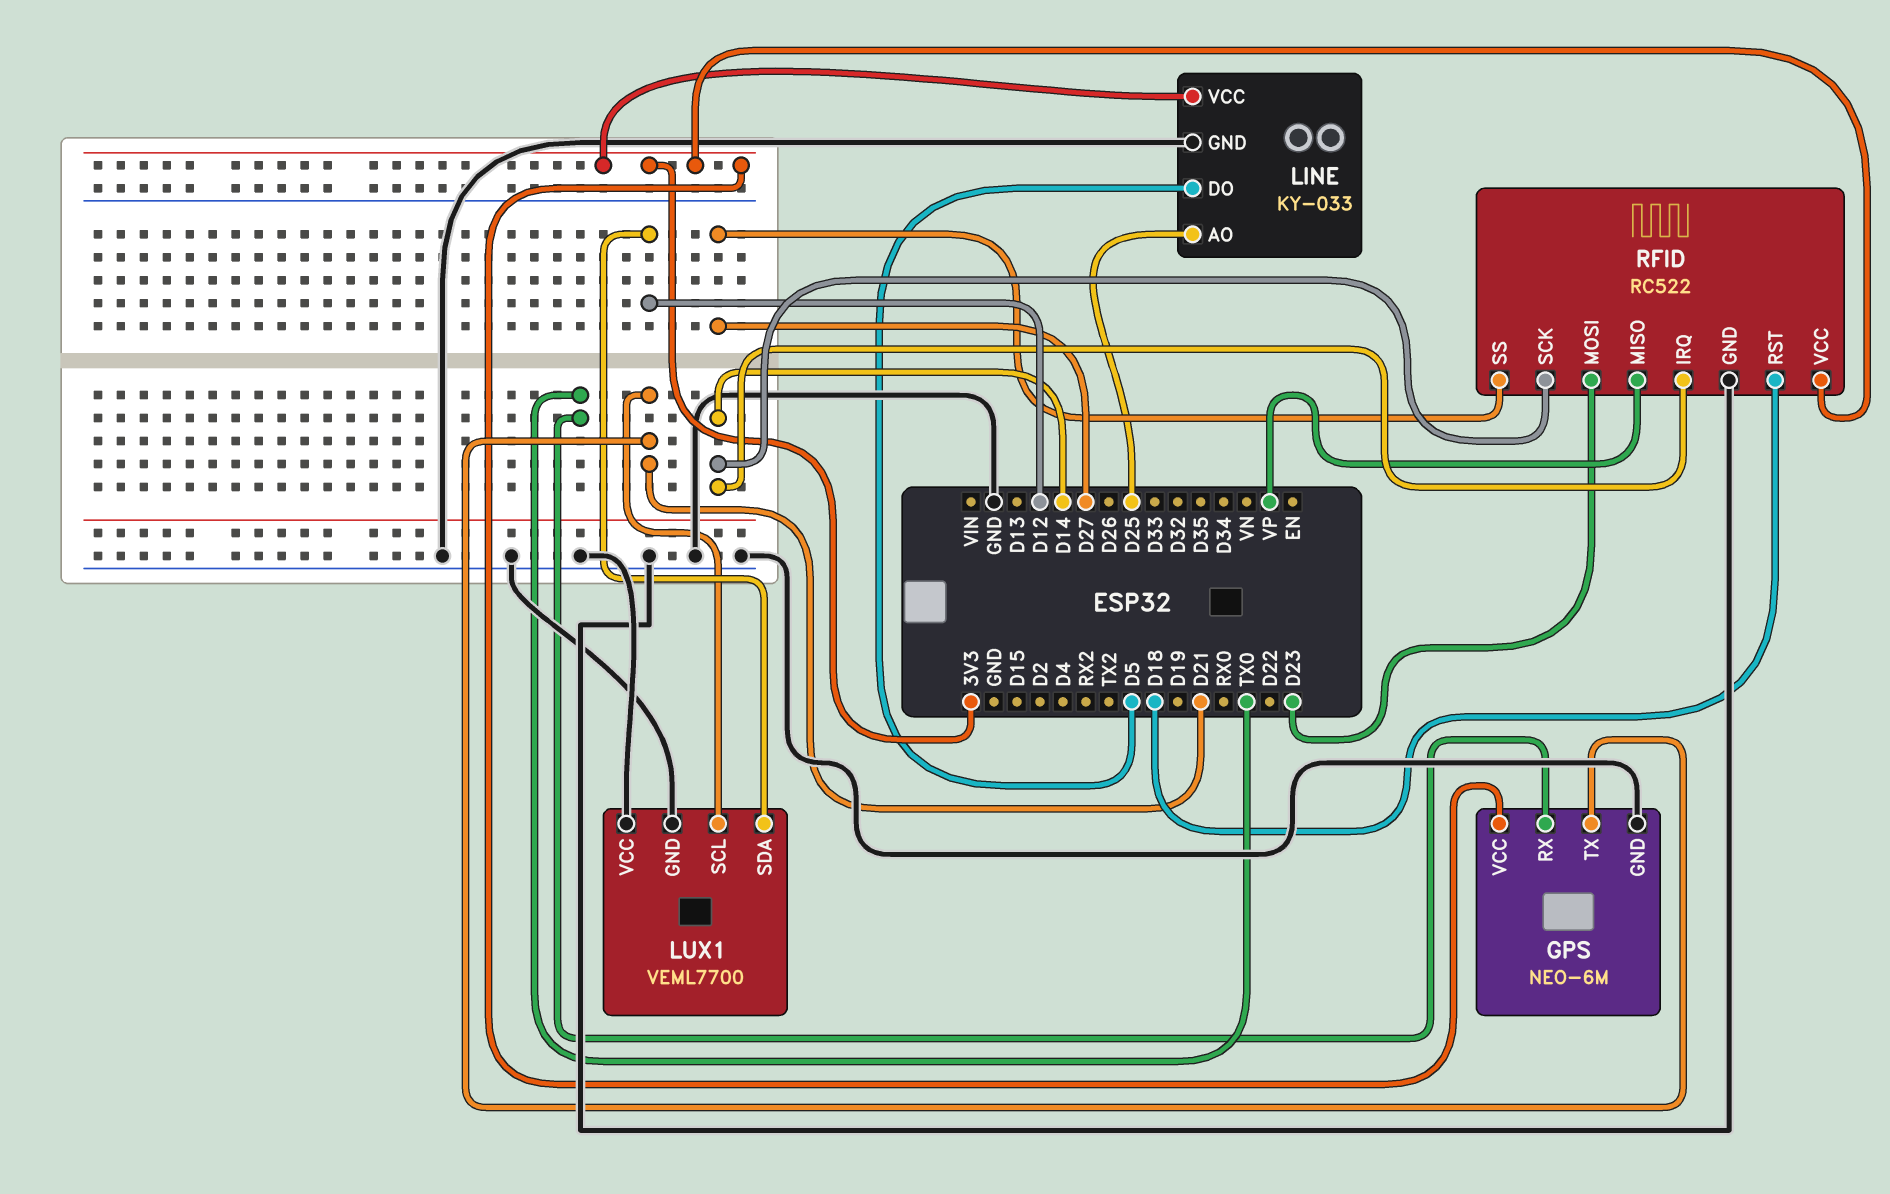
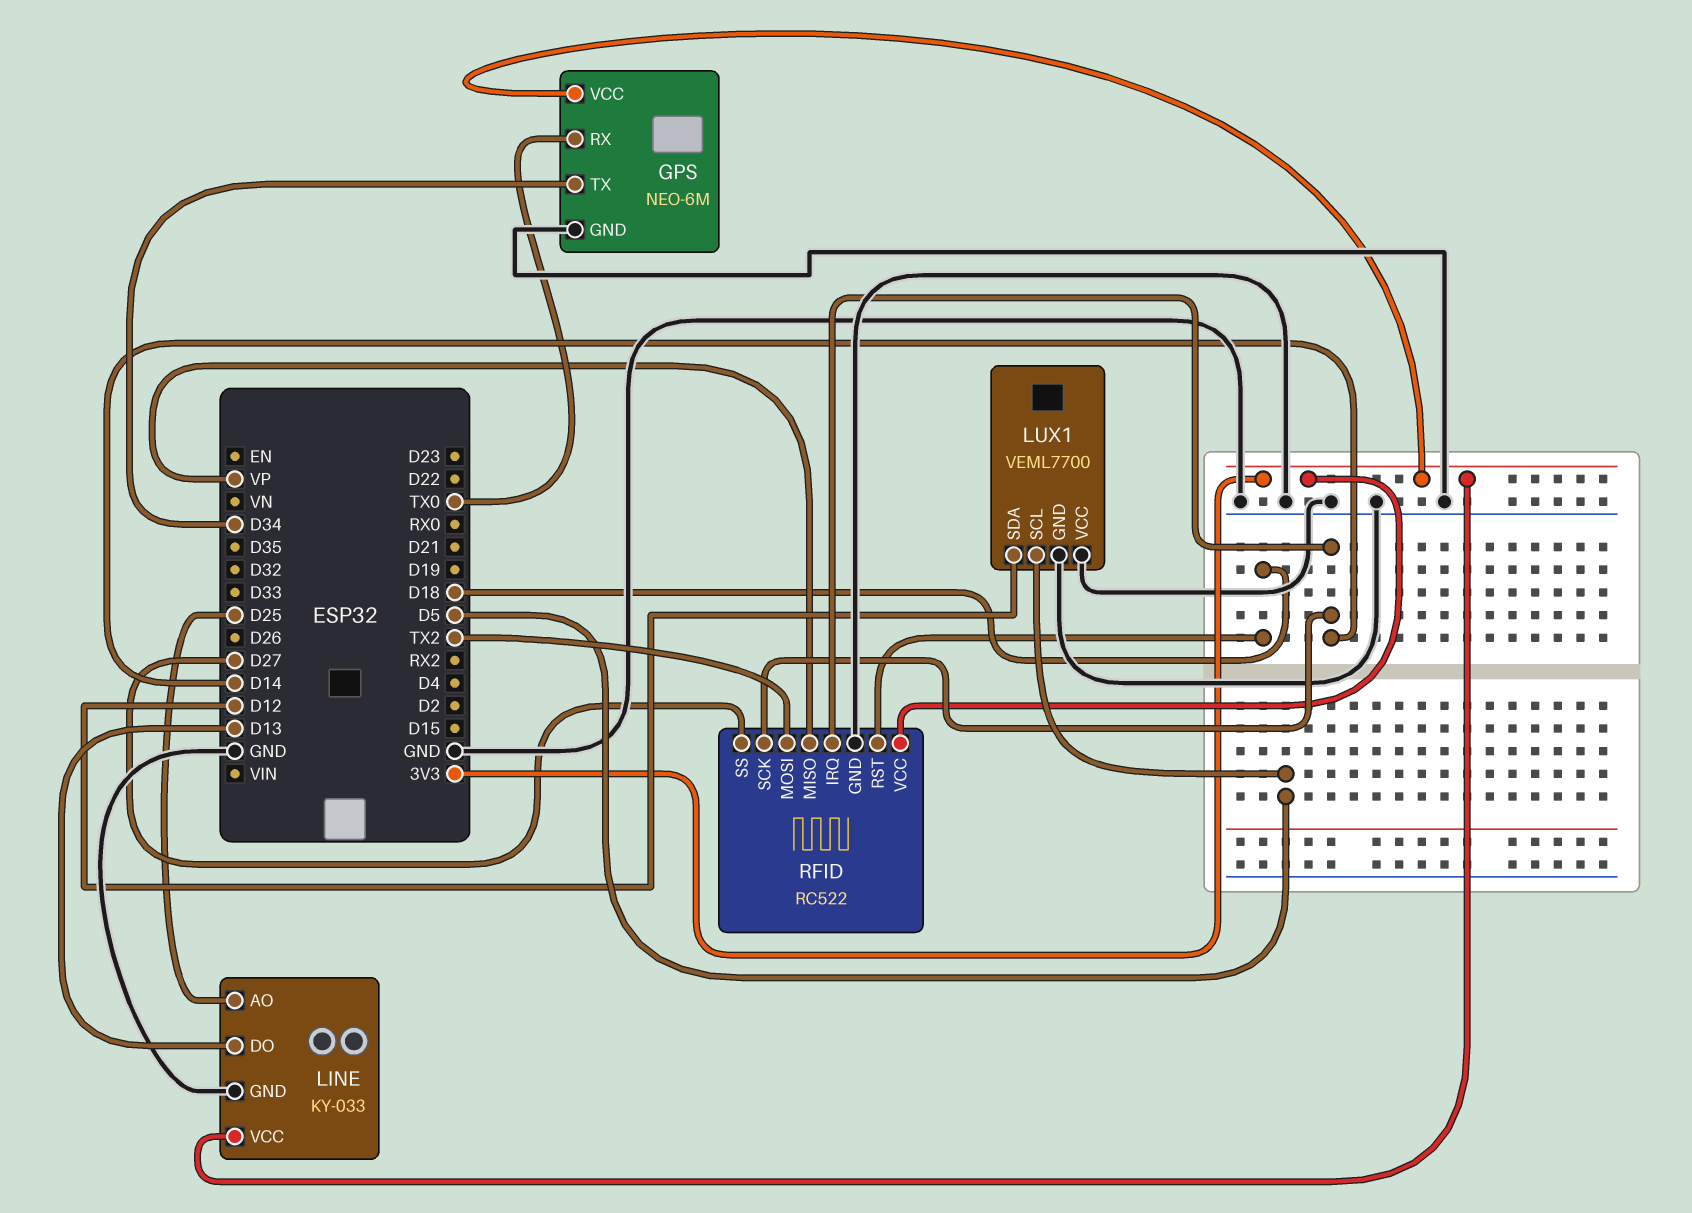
GPS pin TX: D21 -> D34
LINE pin DO: D5 -> D13
LUX1 pin SCL: D21 -> D5
RFID pin MOSI: D23 -> TX2

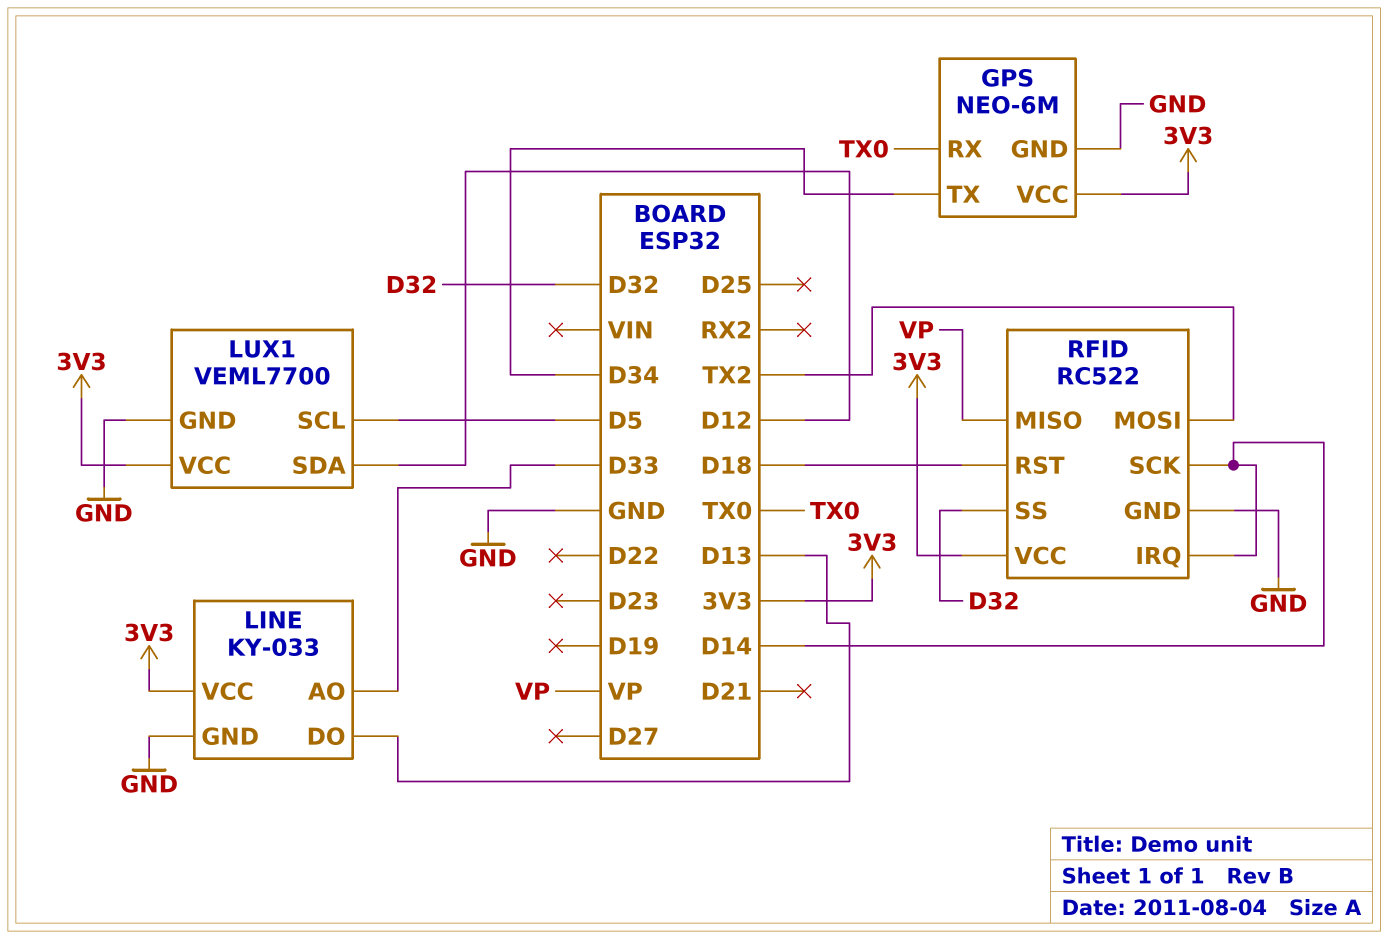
LINE pin AO: D25 -> D33
LUX1 pin VCC: GND -> 3V3
RFID pin SS: D27 -> D32

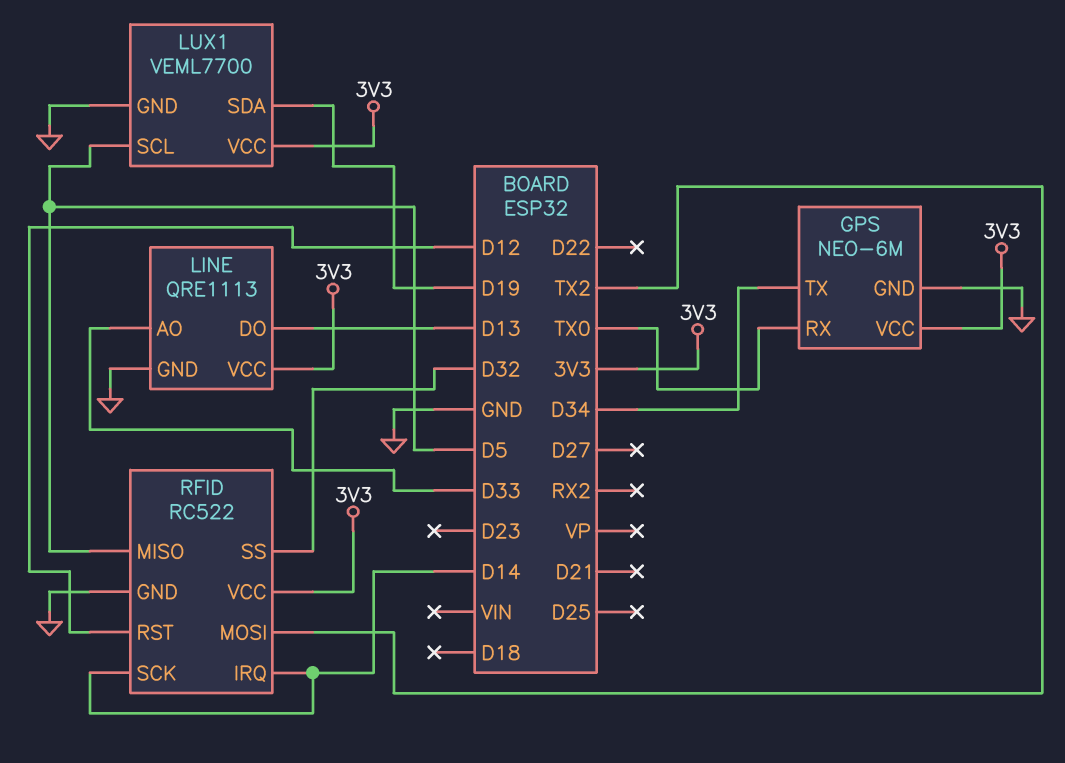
LINE: KY-033 -> QRE1113
LUX1 pin SDA: D12 -> D19
RFID pin MISO: VP -> D5
RFID pin RST: D18 -> D12

